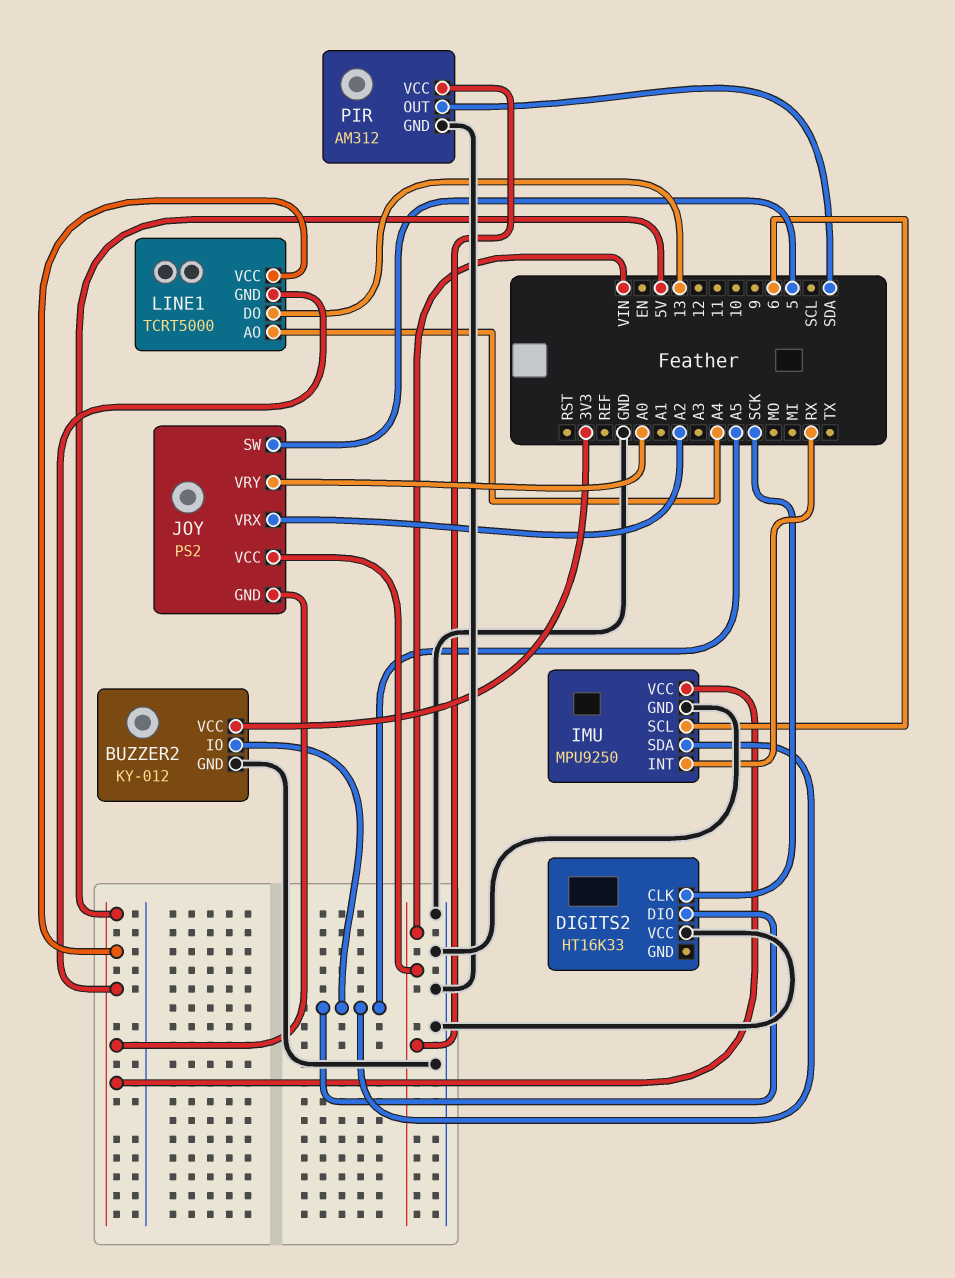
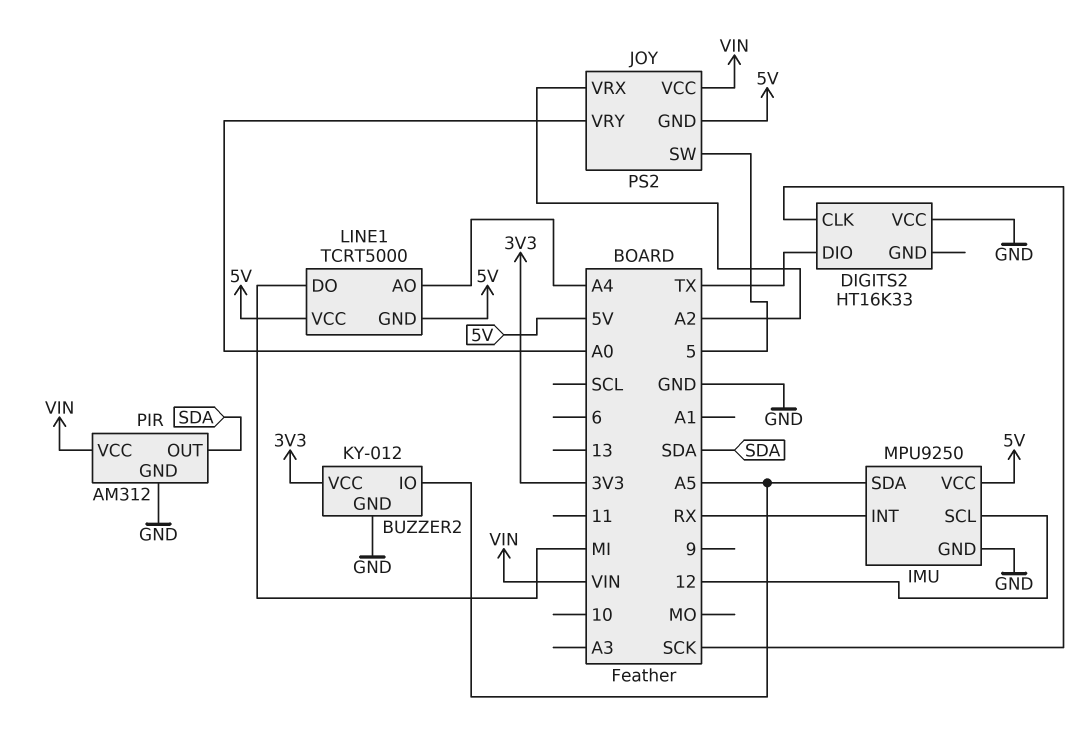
DIGITS2 pin DIO: A5 -> TX
IMU pin SCL: 6 -> 12
LINE1 pin DO: 13 -> MI

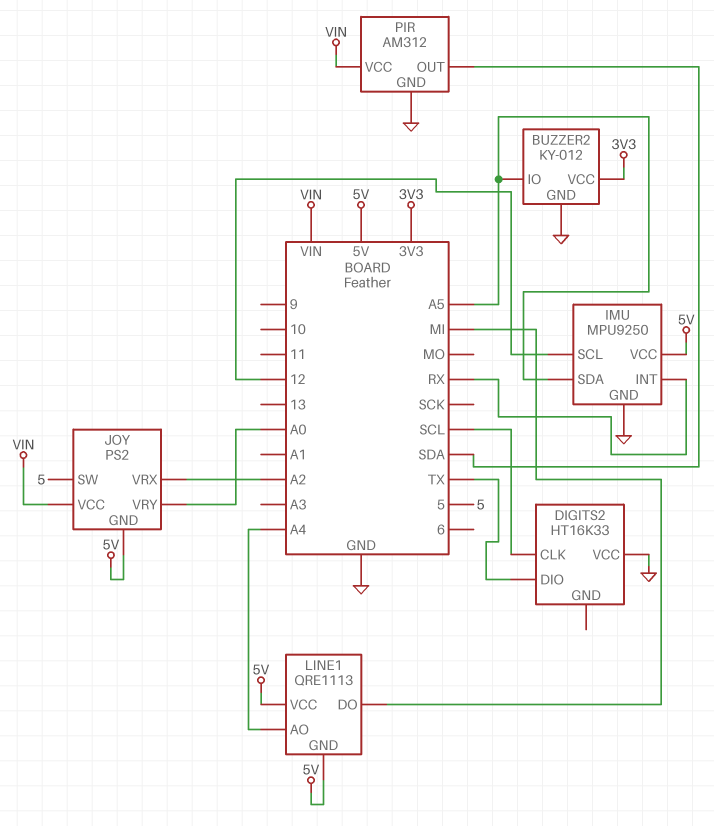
DIGITS2 pin CLK: SCK -> SCL
LINE1: TCRT5000 -> QRE1113

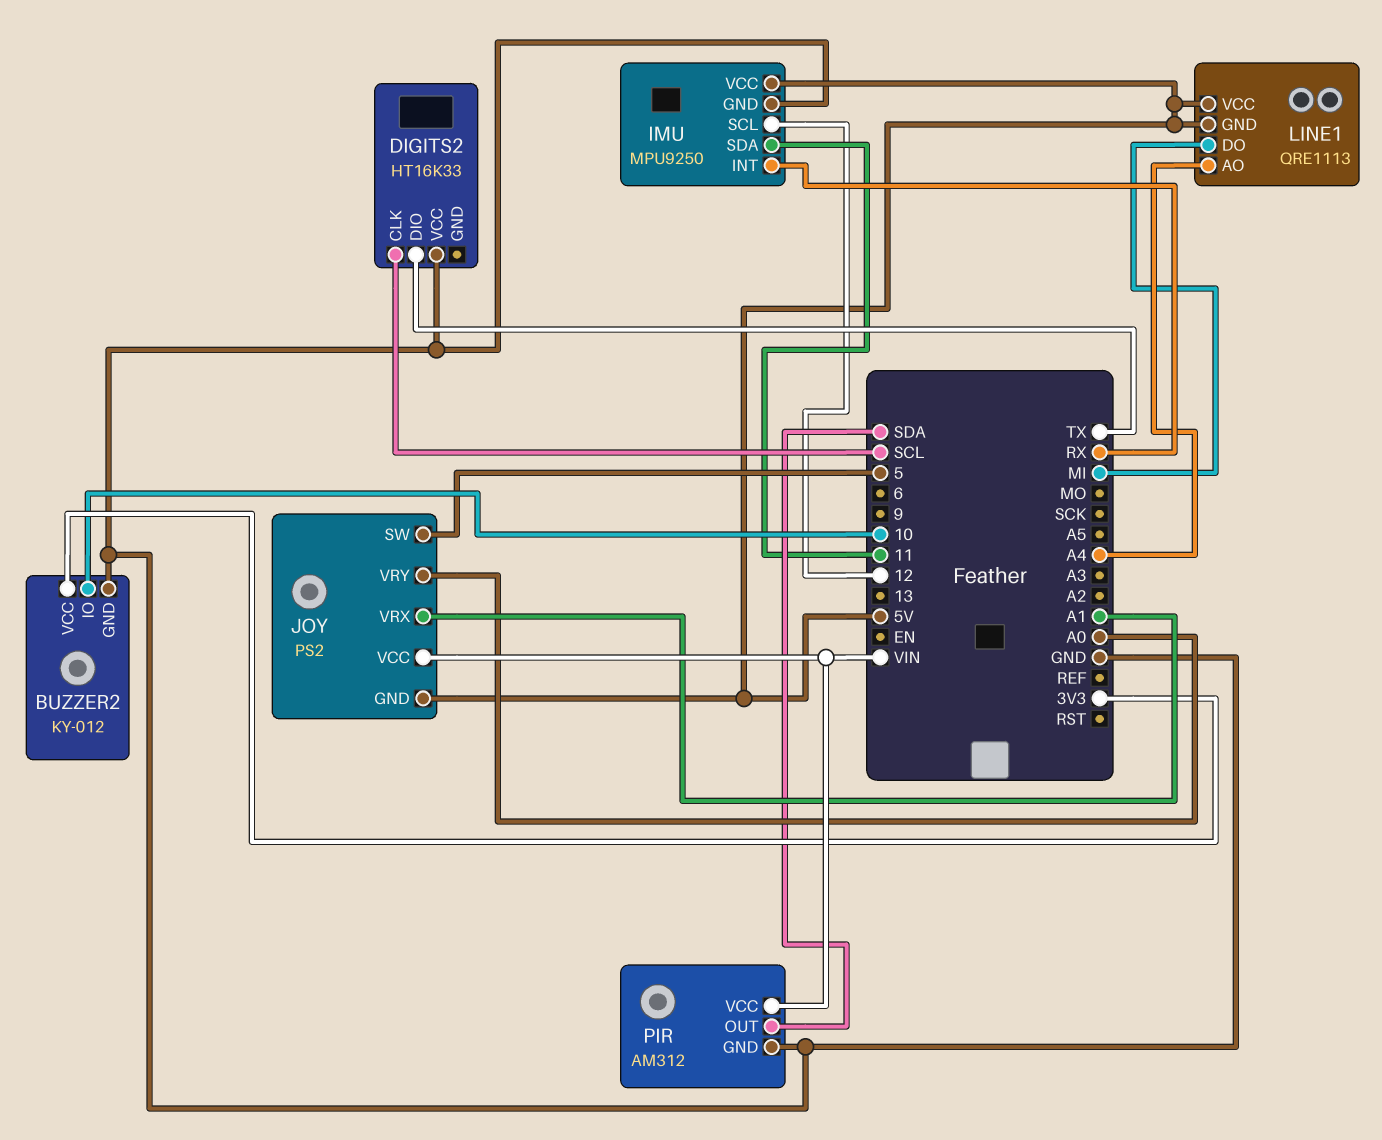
BUZZER2 pin IO: A5 -> 10
IMU pin SDA: A5 -> 11
JOY pin VRX: A2 -> A1

